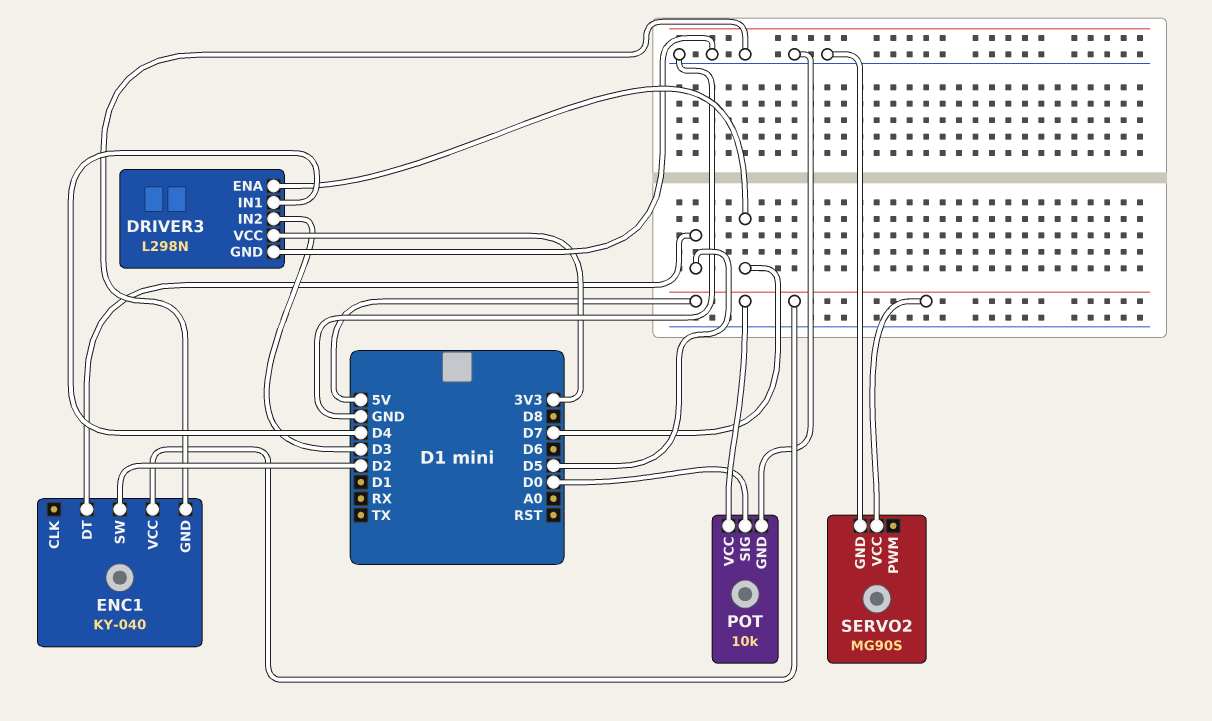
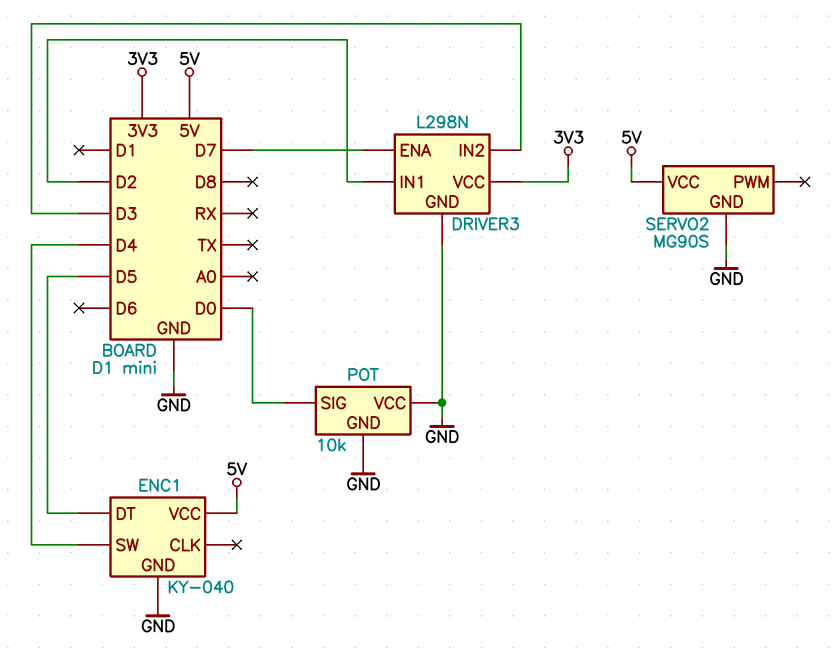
DRIVER3 pin IN1: D4 -> D2
ENC1 pin SW: D2 -> D4
POT pin VCC: 5V -> GND

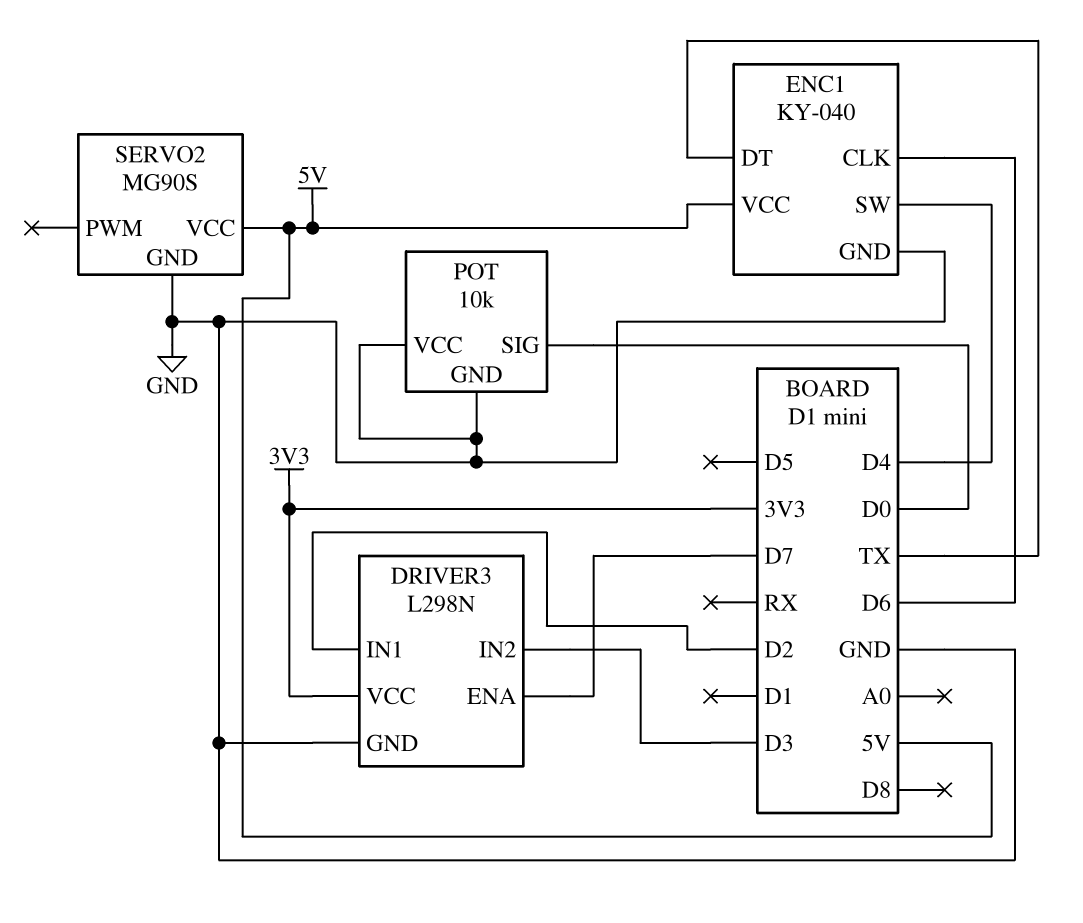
ENC1 pin CLK: none -> D6
ENC1 pin DT: D5 -> TX

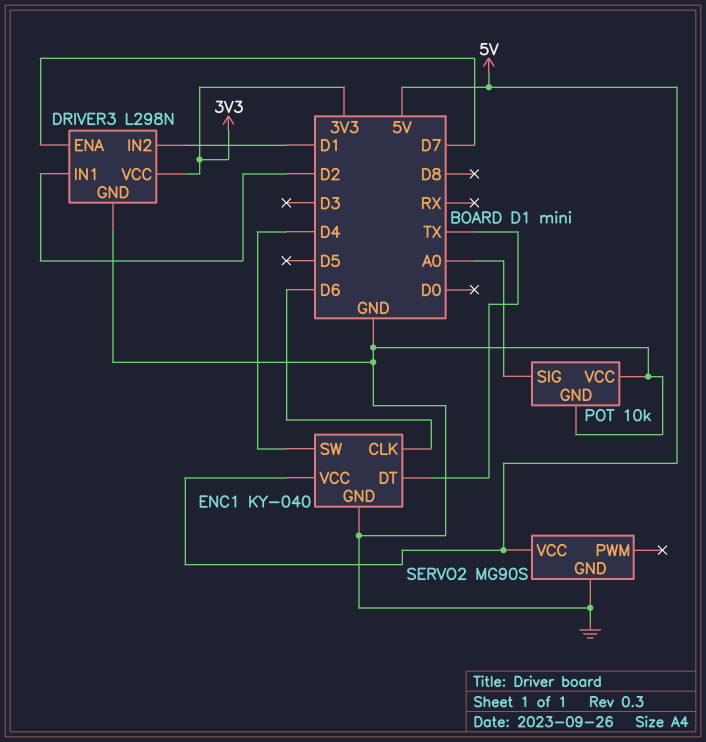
DRIVER3 pin IN2: D3 -> D1
POT pin SIG: D0 -> A0

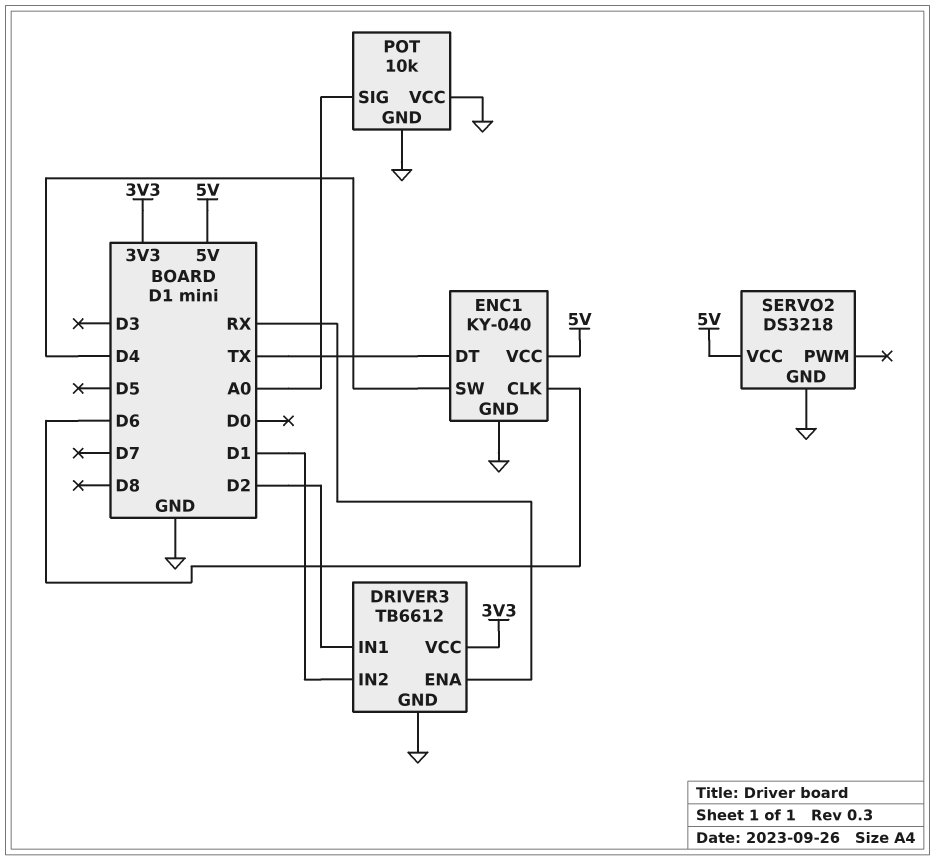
DRIVER3: L298N -> TB6612
DRIVER3 pin ENA: D7 -> RX
SERVO2: MG90S -> DS3218

